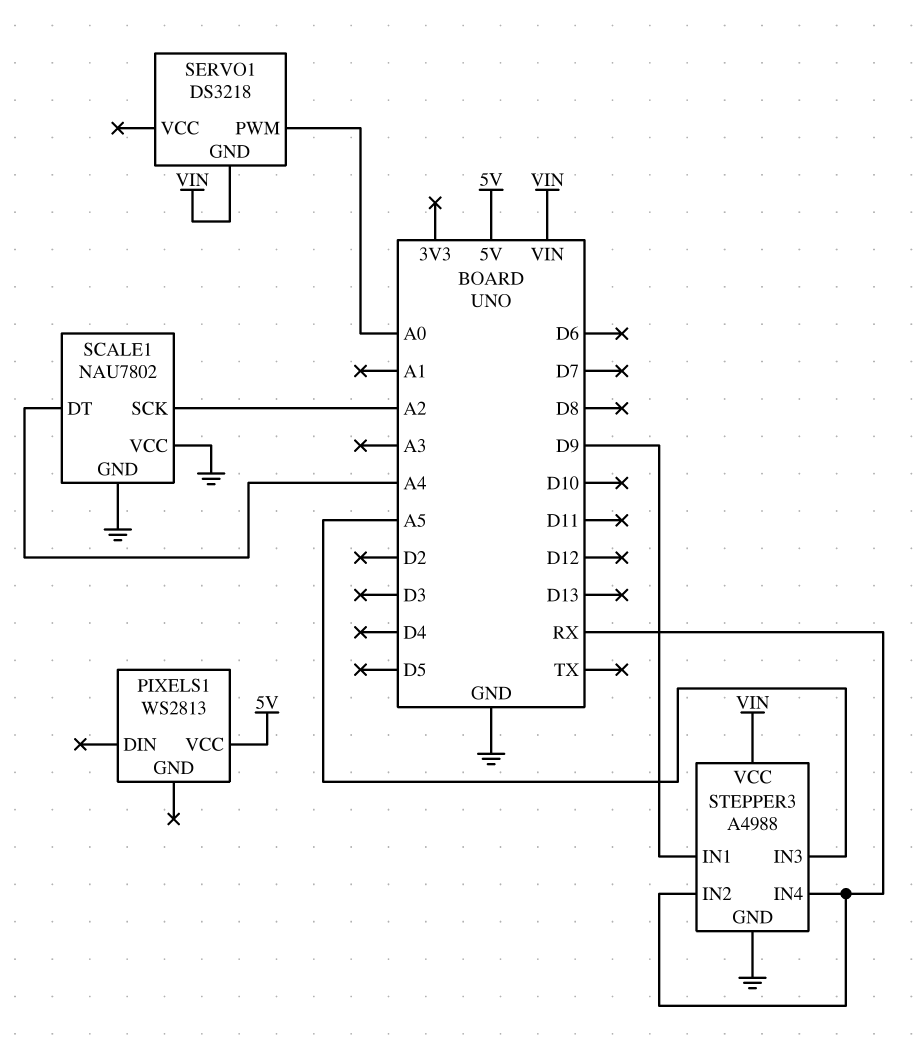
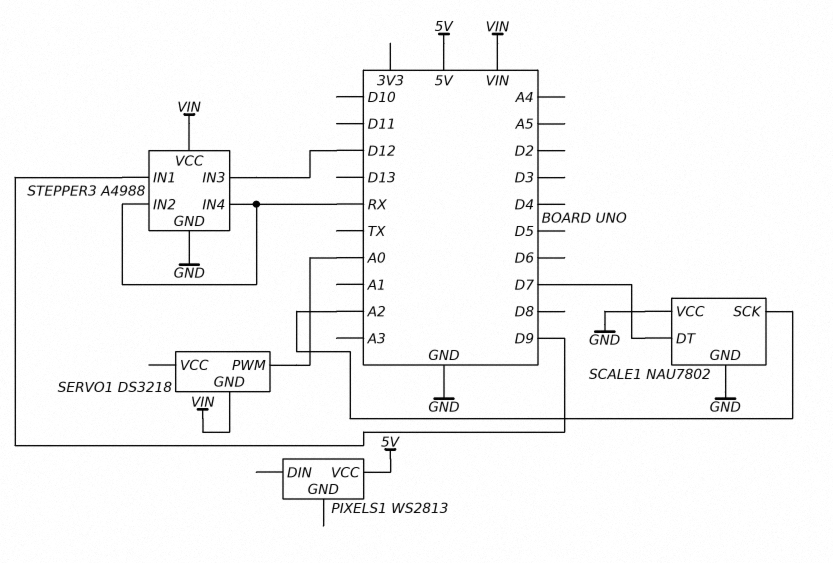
SCALE1 pin DT: A4 -> D7
STEPPER3 pin IN3: A5 -> D12

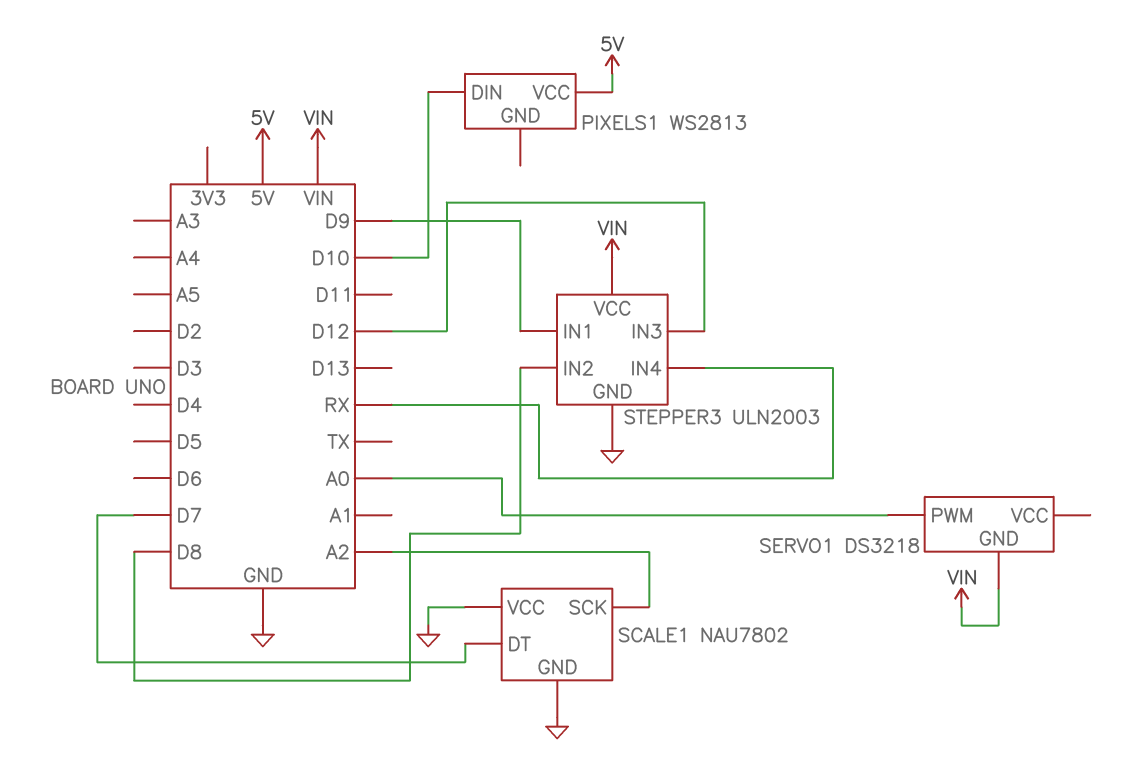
PIXELS1 pin DIN: none -> D10
STEPPER3: A4988 -> ULN2003
STEPPER3 pin IN2: RX -> D8

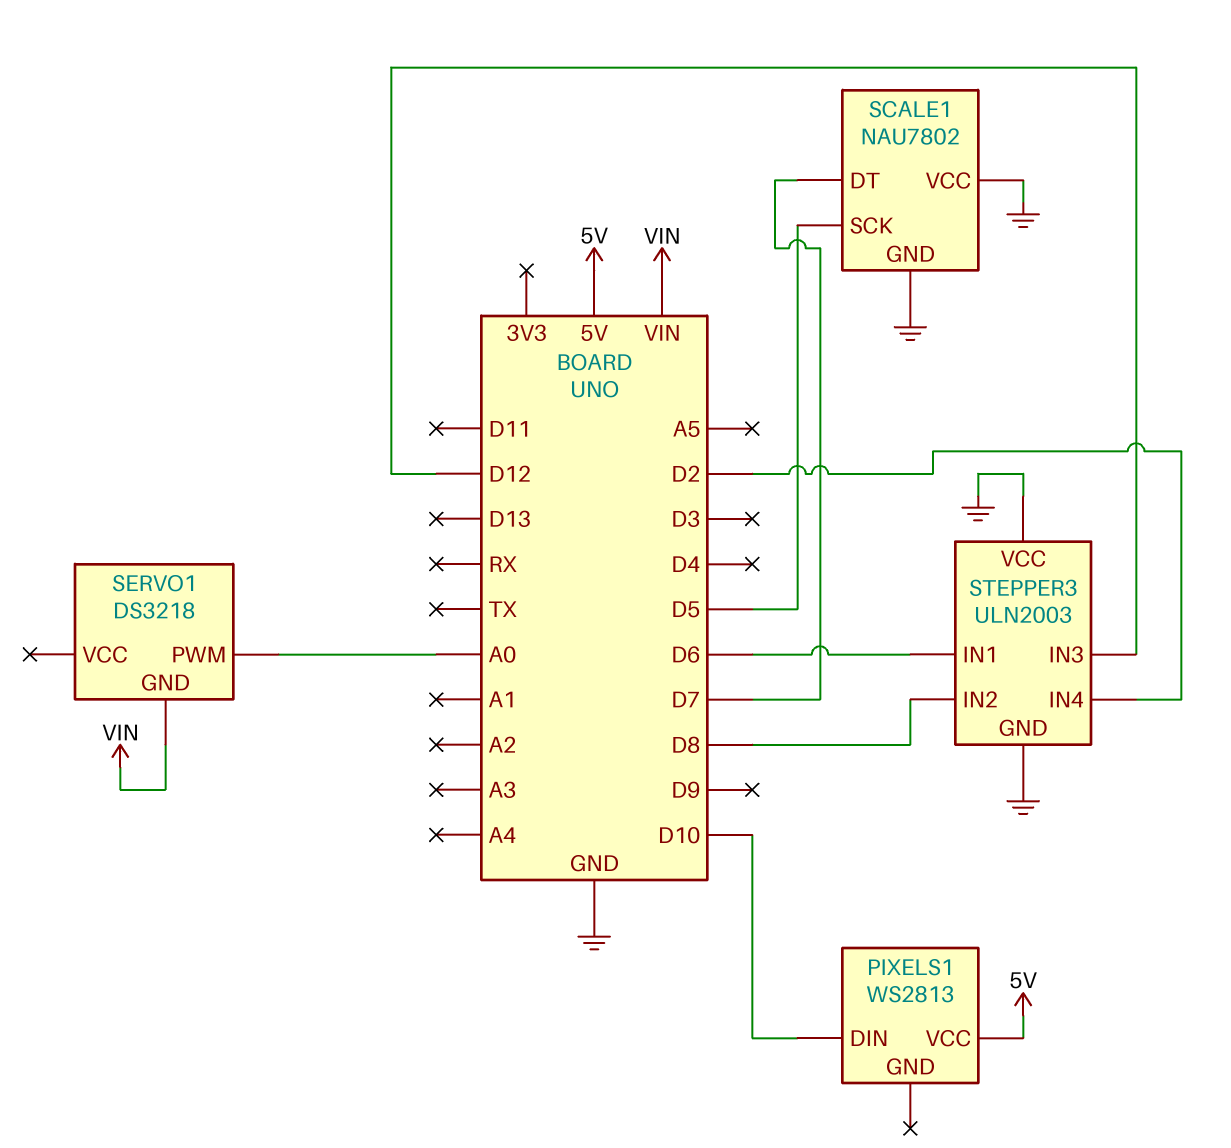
SCALE1 pin SCK: A2 -> D5
STEPPER3 pin IN1: D9 -> D6
STEPPER3 pin IN4: RX -> D2
STEPPER3 pin VCC: VIN -> GND

